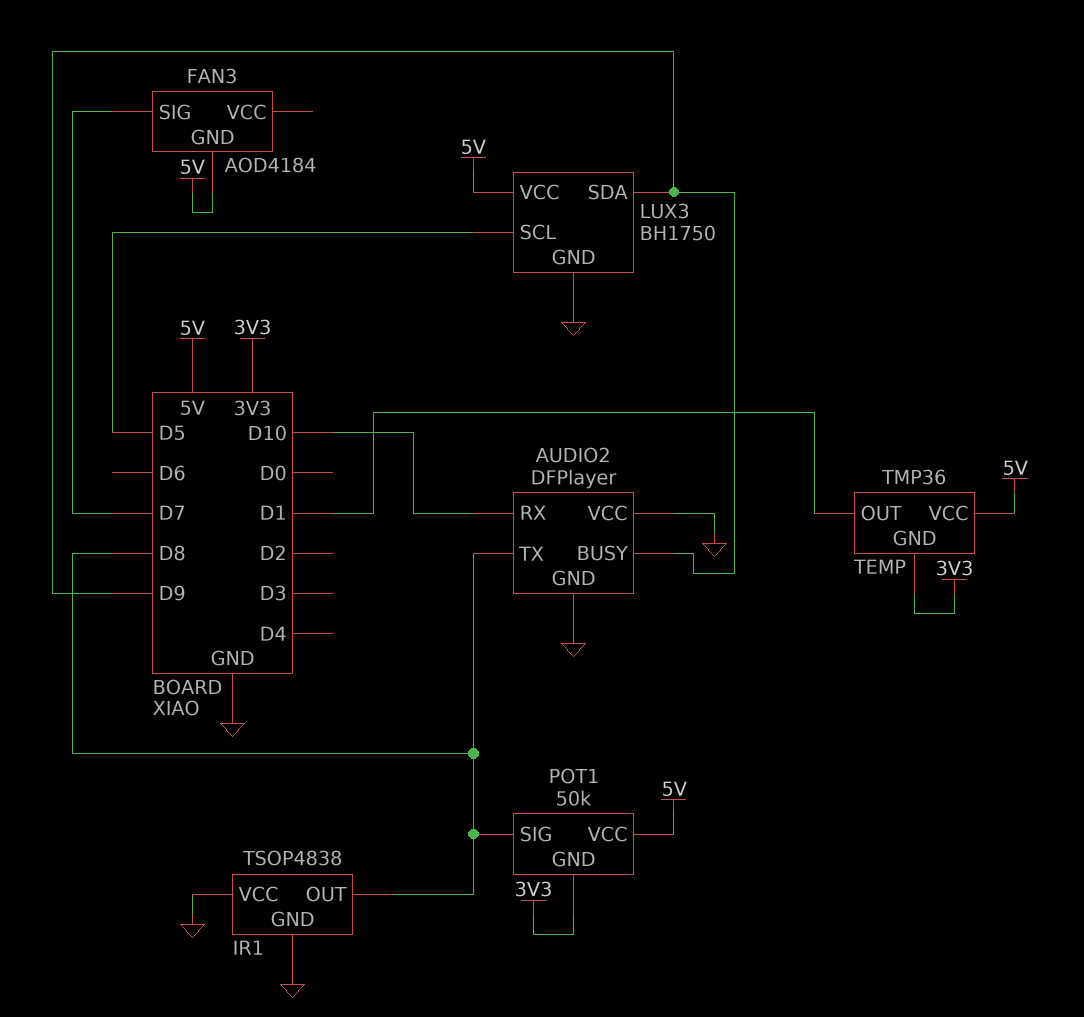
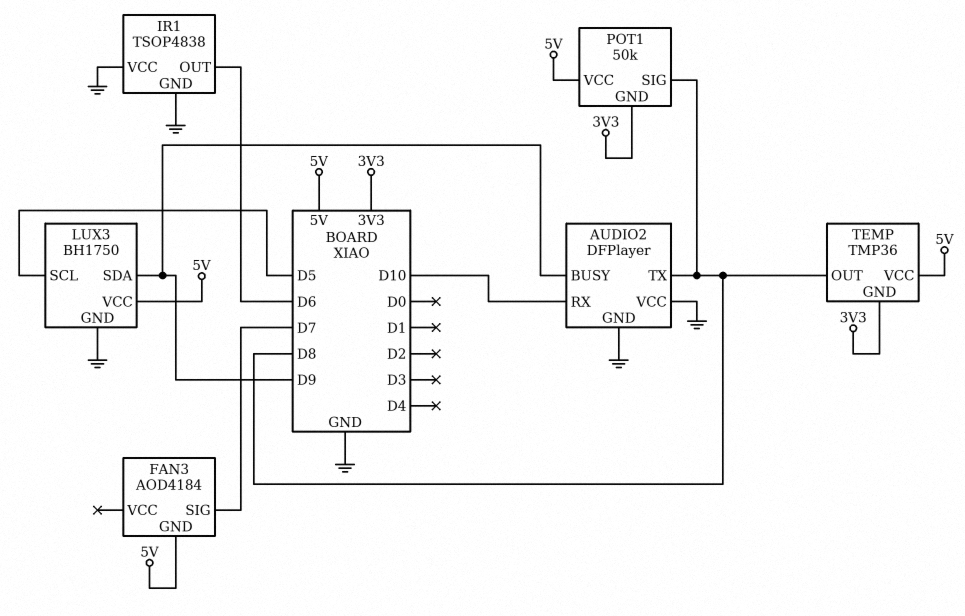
IR1 pin OUT: D8 -> D6
TEMP pin OUT: D1 -> D8

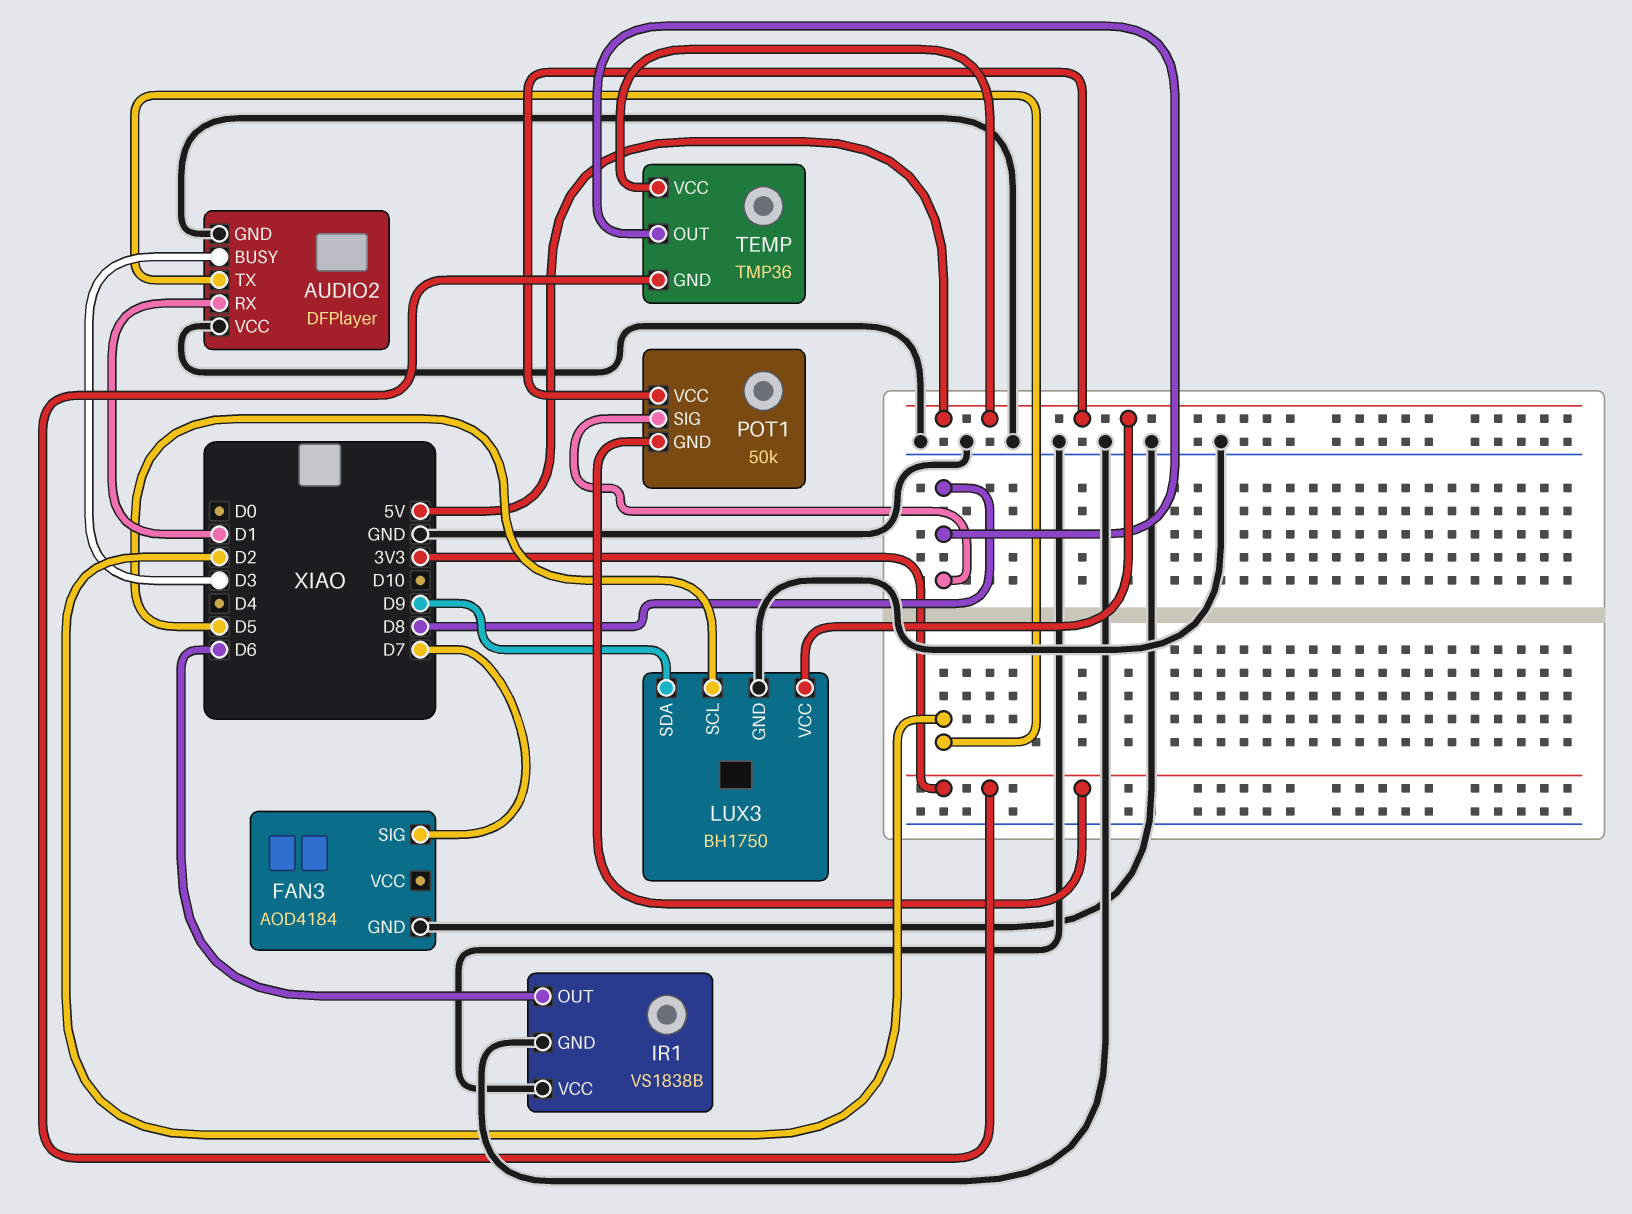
AUDIO2 pin BUSY: D9 -> D3
AUDIO2 pin RX: D10 -> D1
AUDIO2 pin TX: D8 -> D2
FAN3 pin GND: 5V -> GND
IR1: TSOP4838 -> VS1838B

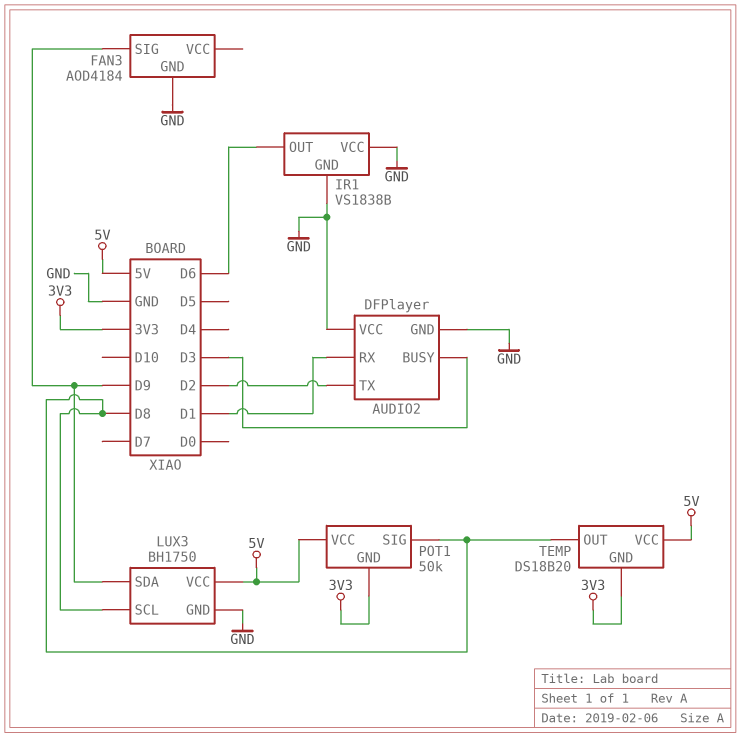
FAN3 pin SIG: D7 -> D9
LUX3 pin SCL: D5 -> D8
TEMP: TMP36 -> DS18B20

